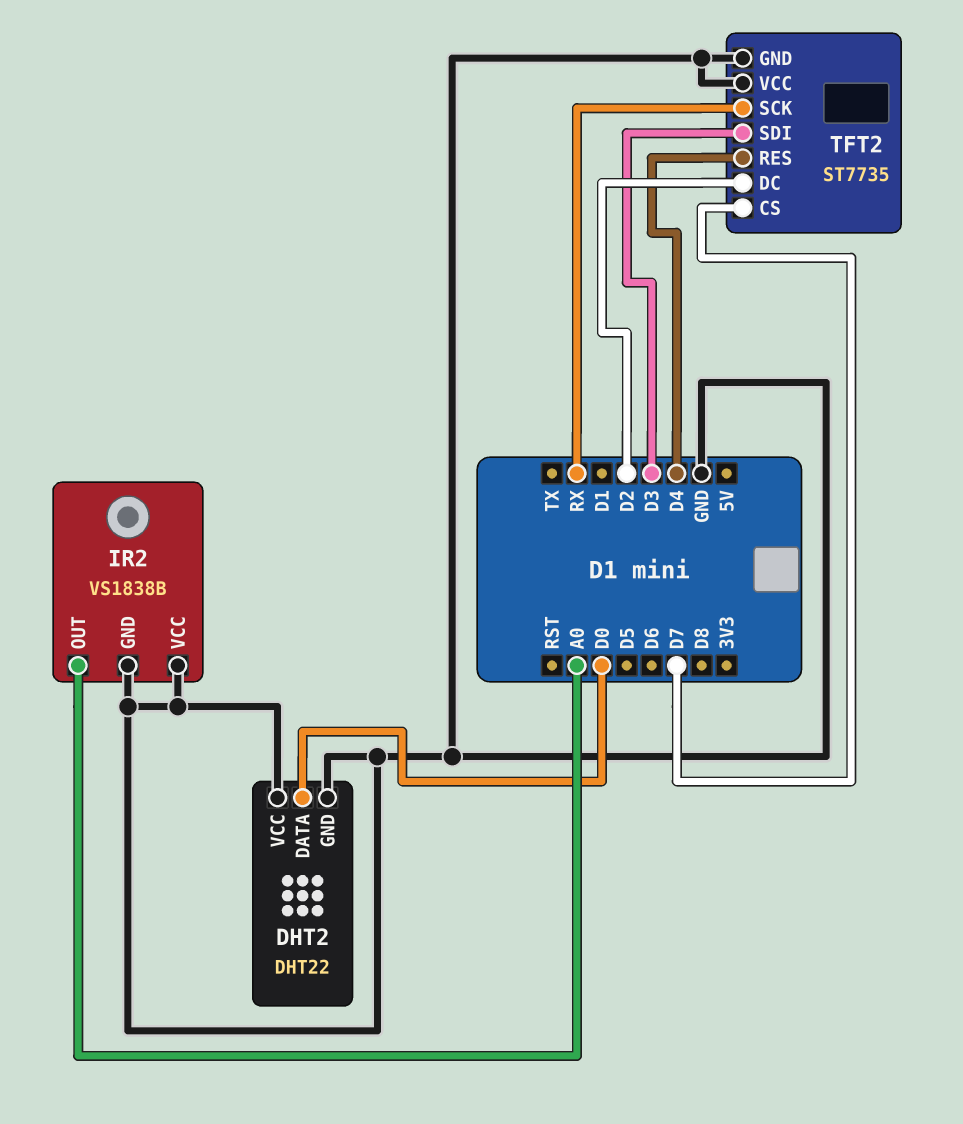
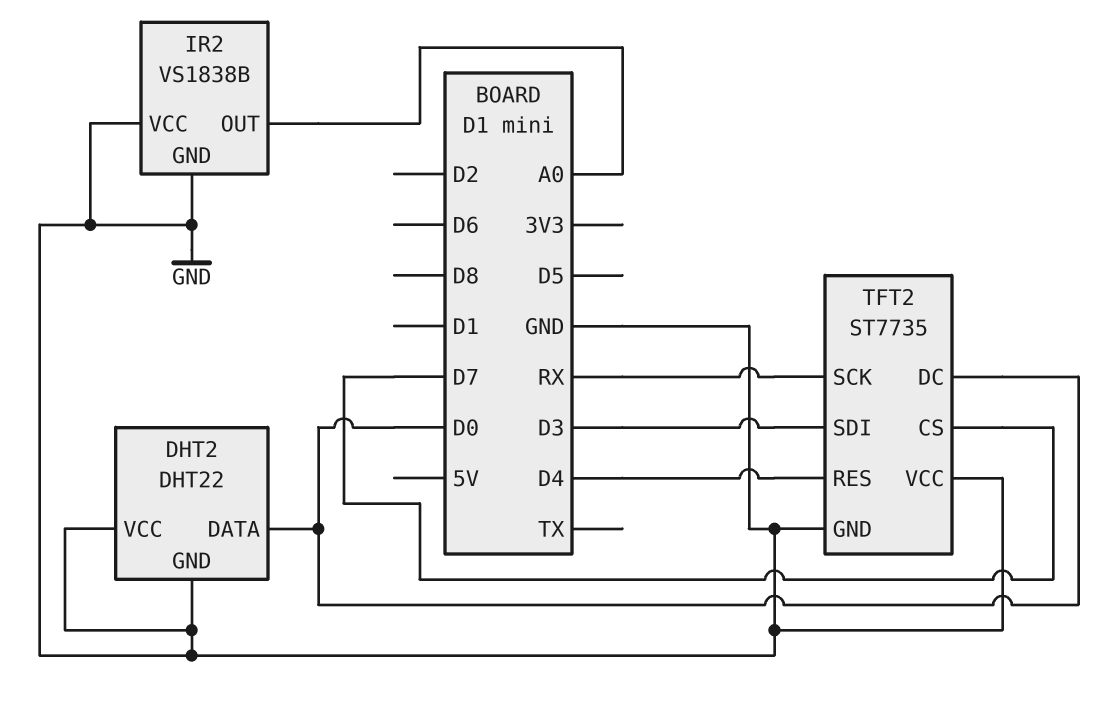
TFT2 pin DC: D2 -> D0

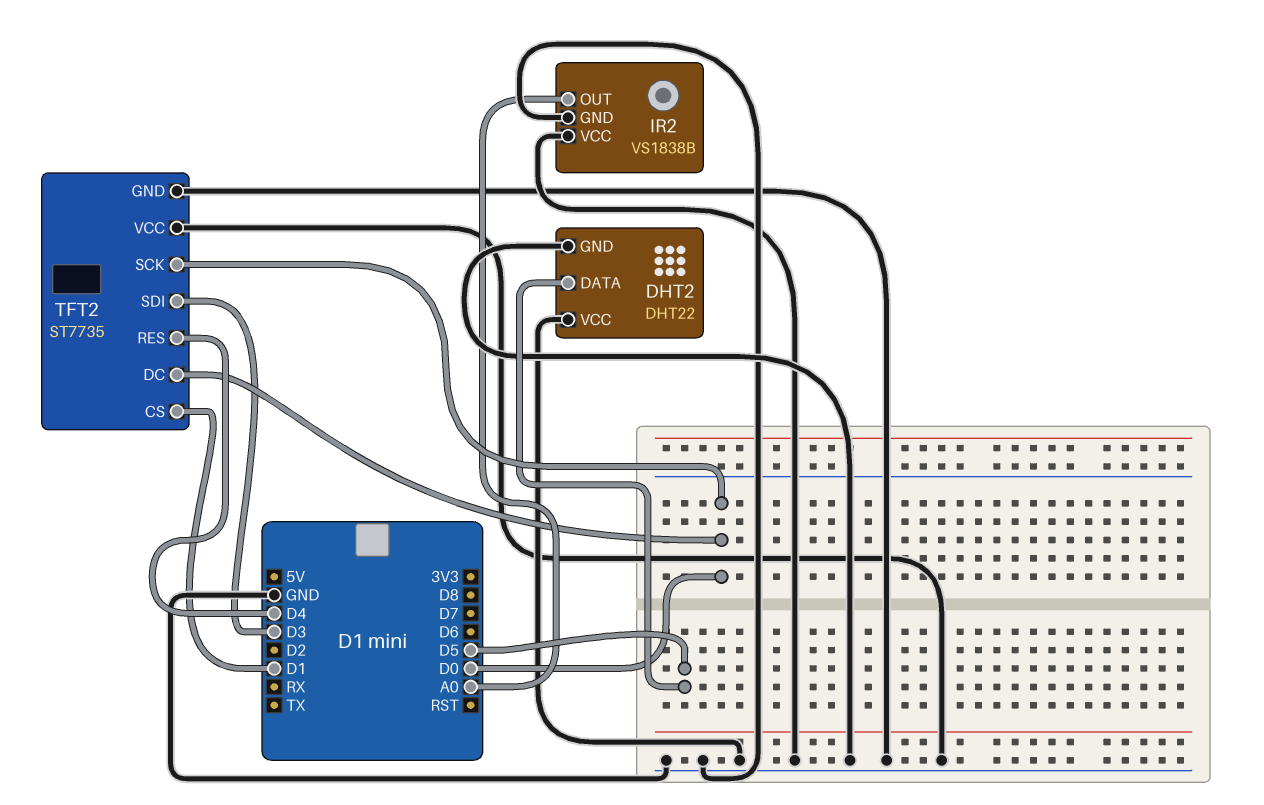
DHT2 pin DATA: D0 -> D5
TFT2 pin CS: D7 -> D1
TFT2 pin SCK: RX -> D0

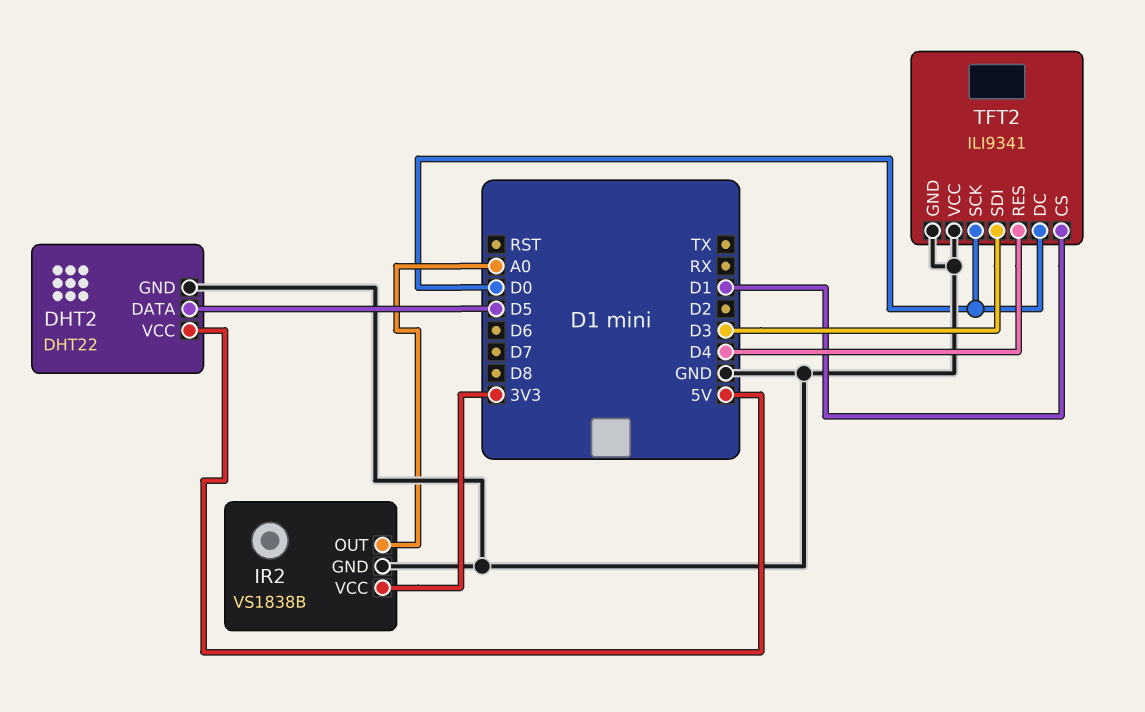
DHT2 pin VCC: GND -> 5V
IR2 pin VCC: GND -> 3V3
TFT2: ST7735 -> ILI9341

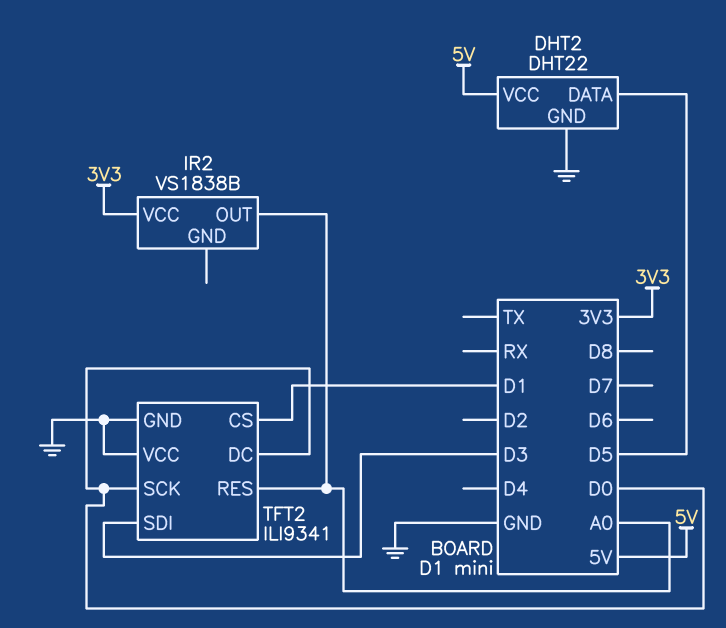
IR2 pin GND: GND -> none
TFT2 pin RES: D4 -> A0

